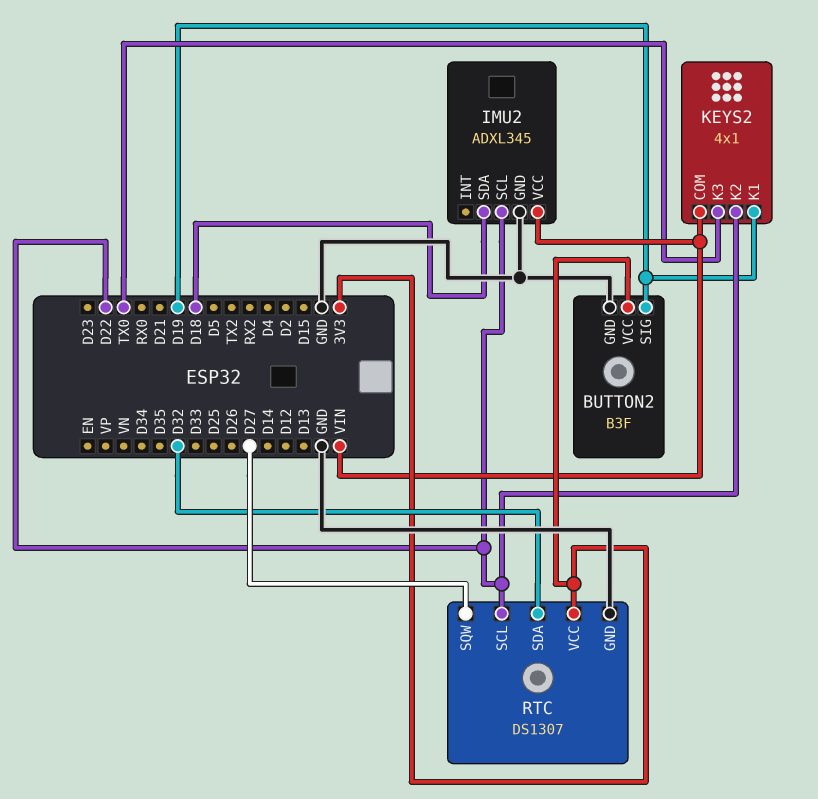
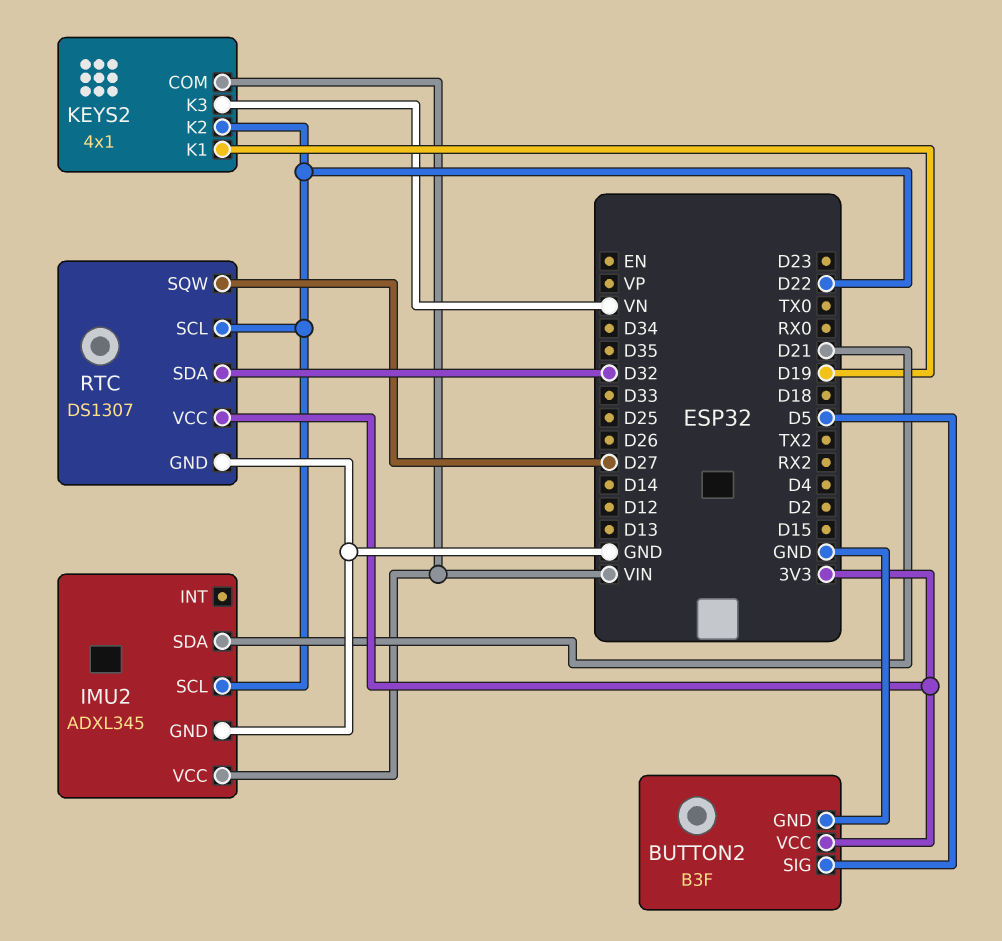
BUTTON2 pin SIG: D19 -> D5
IMU2 pin SDA: D18 -> D21
KEYS2 pin K3: TX0 -> VN

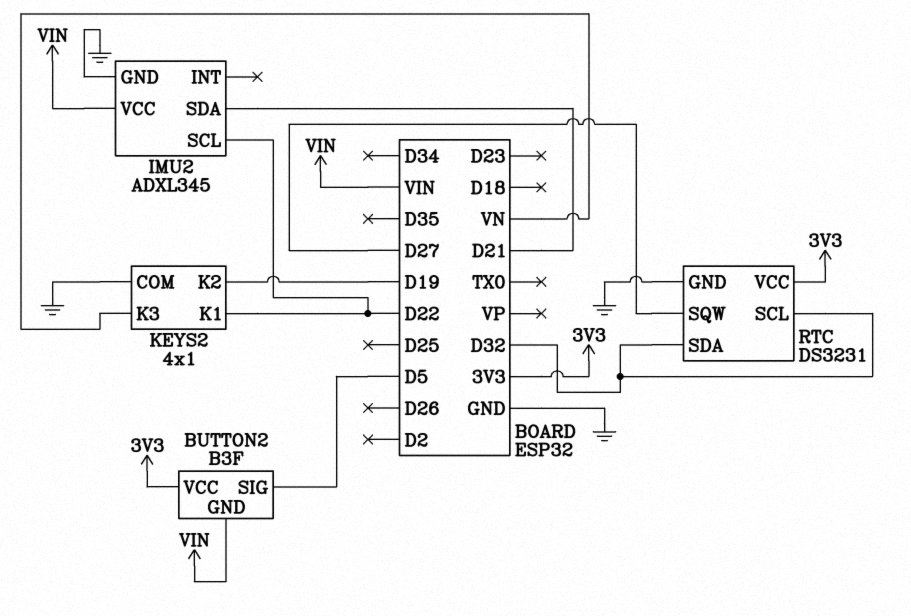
BUTTON2 pin GND: GND -> VIN
KEYS2 pin COM: VIN -> GND
KEYS2 pin K1: D19 -> D22
KEYS2 pin K2: D22 -> D19
RTC: DS1307 -> DS3231
RTC pin SCL: D22 -> D32

